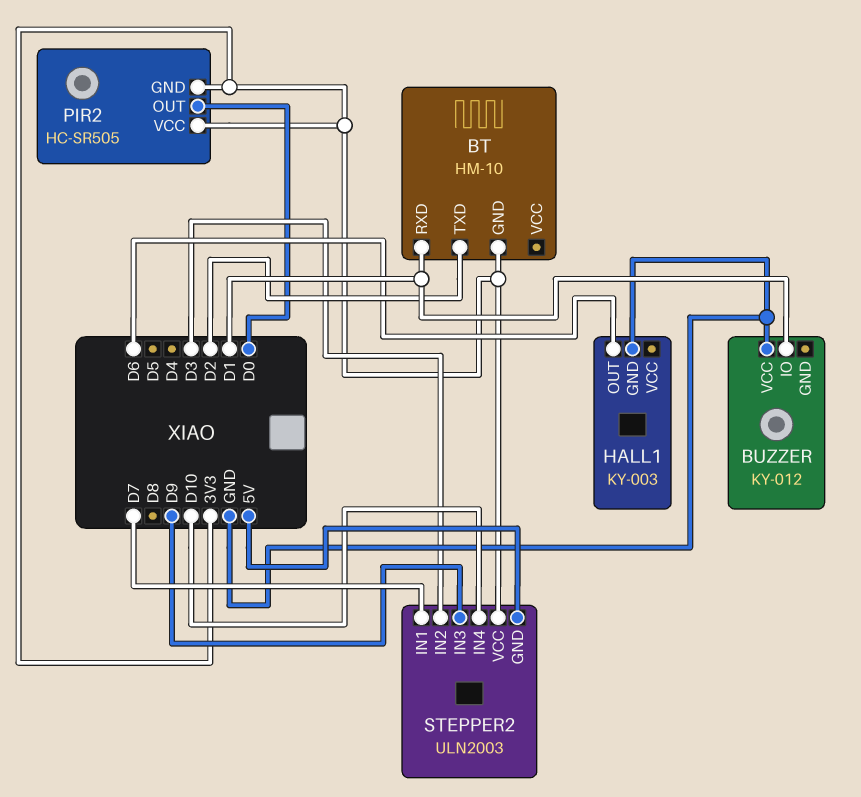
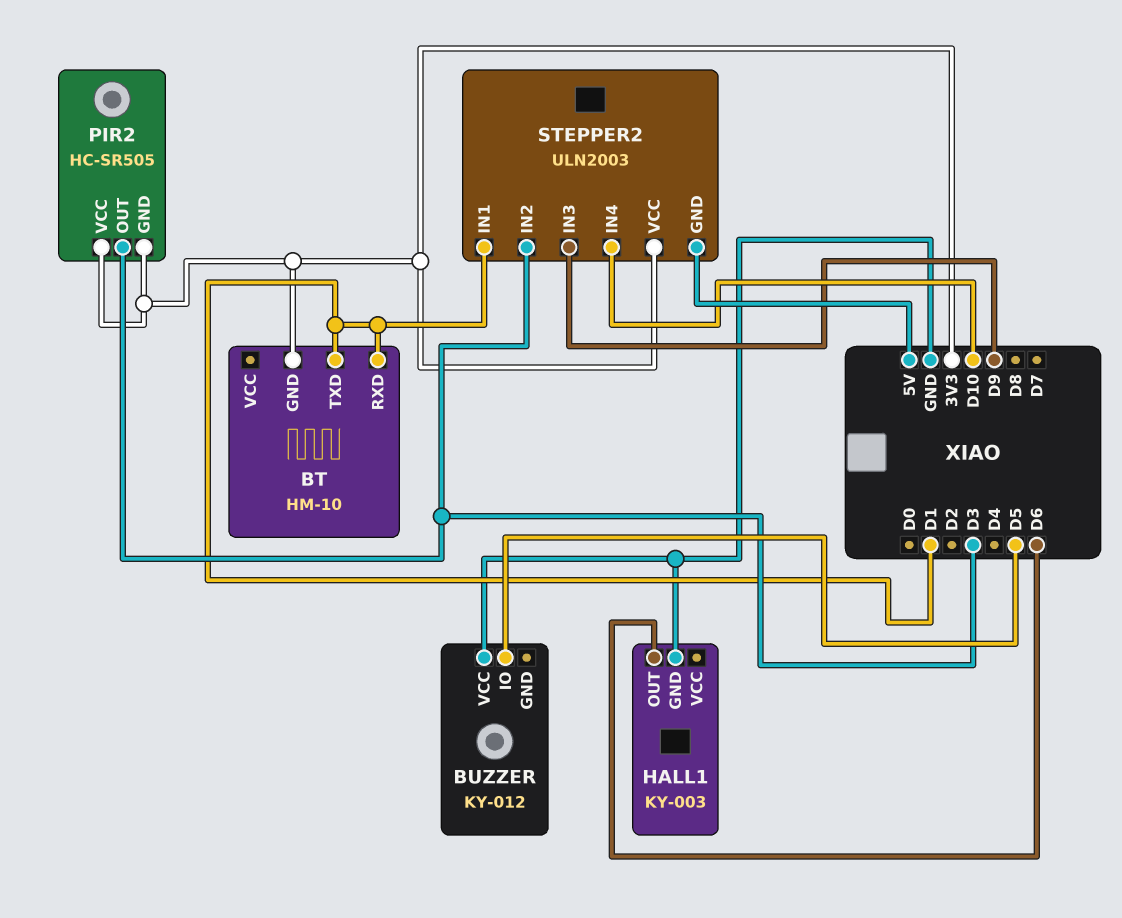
BT pin TXD: D2 -> D1
BUZZER pin IO: D1 -> D5
PIR2 pin OUT: D0 -> D3
STEPPER2 pin IN1: D7 -> D1

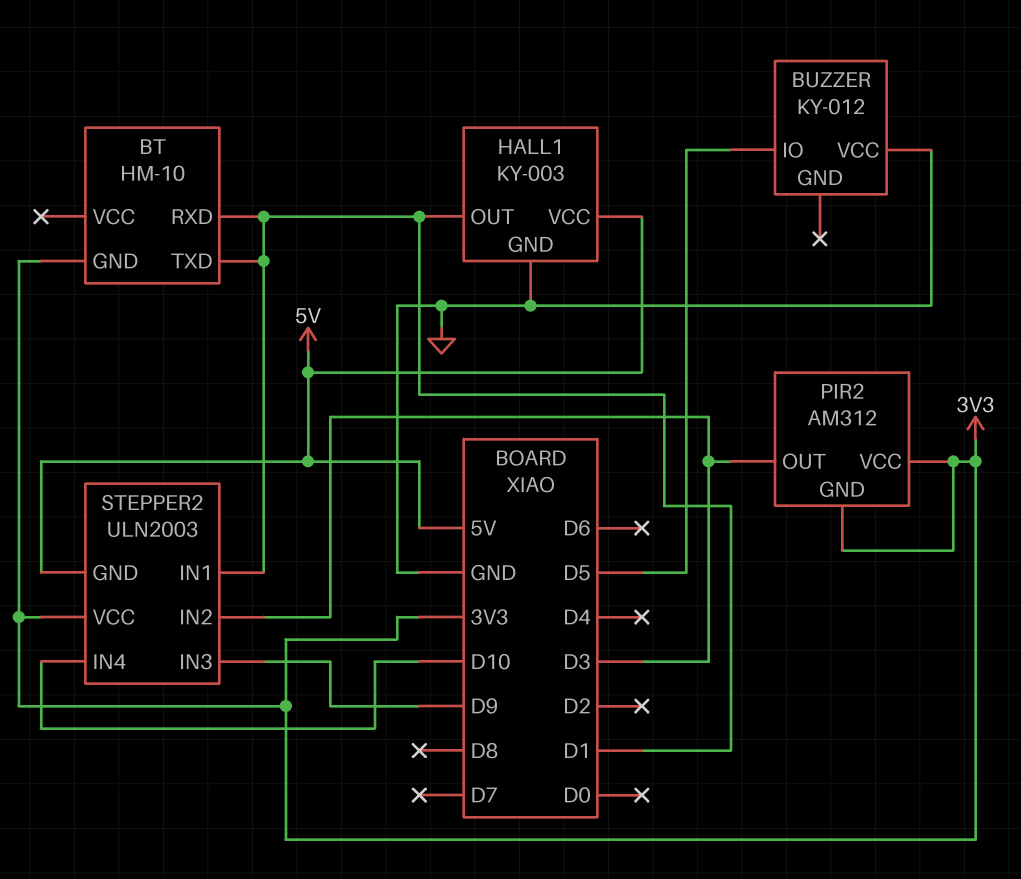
HALL1 pin OUT: D6 -> D1
HALL1 pin VCC: none -> 5V
PIR2: HC-SR505 -> AM312

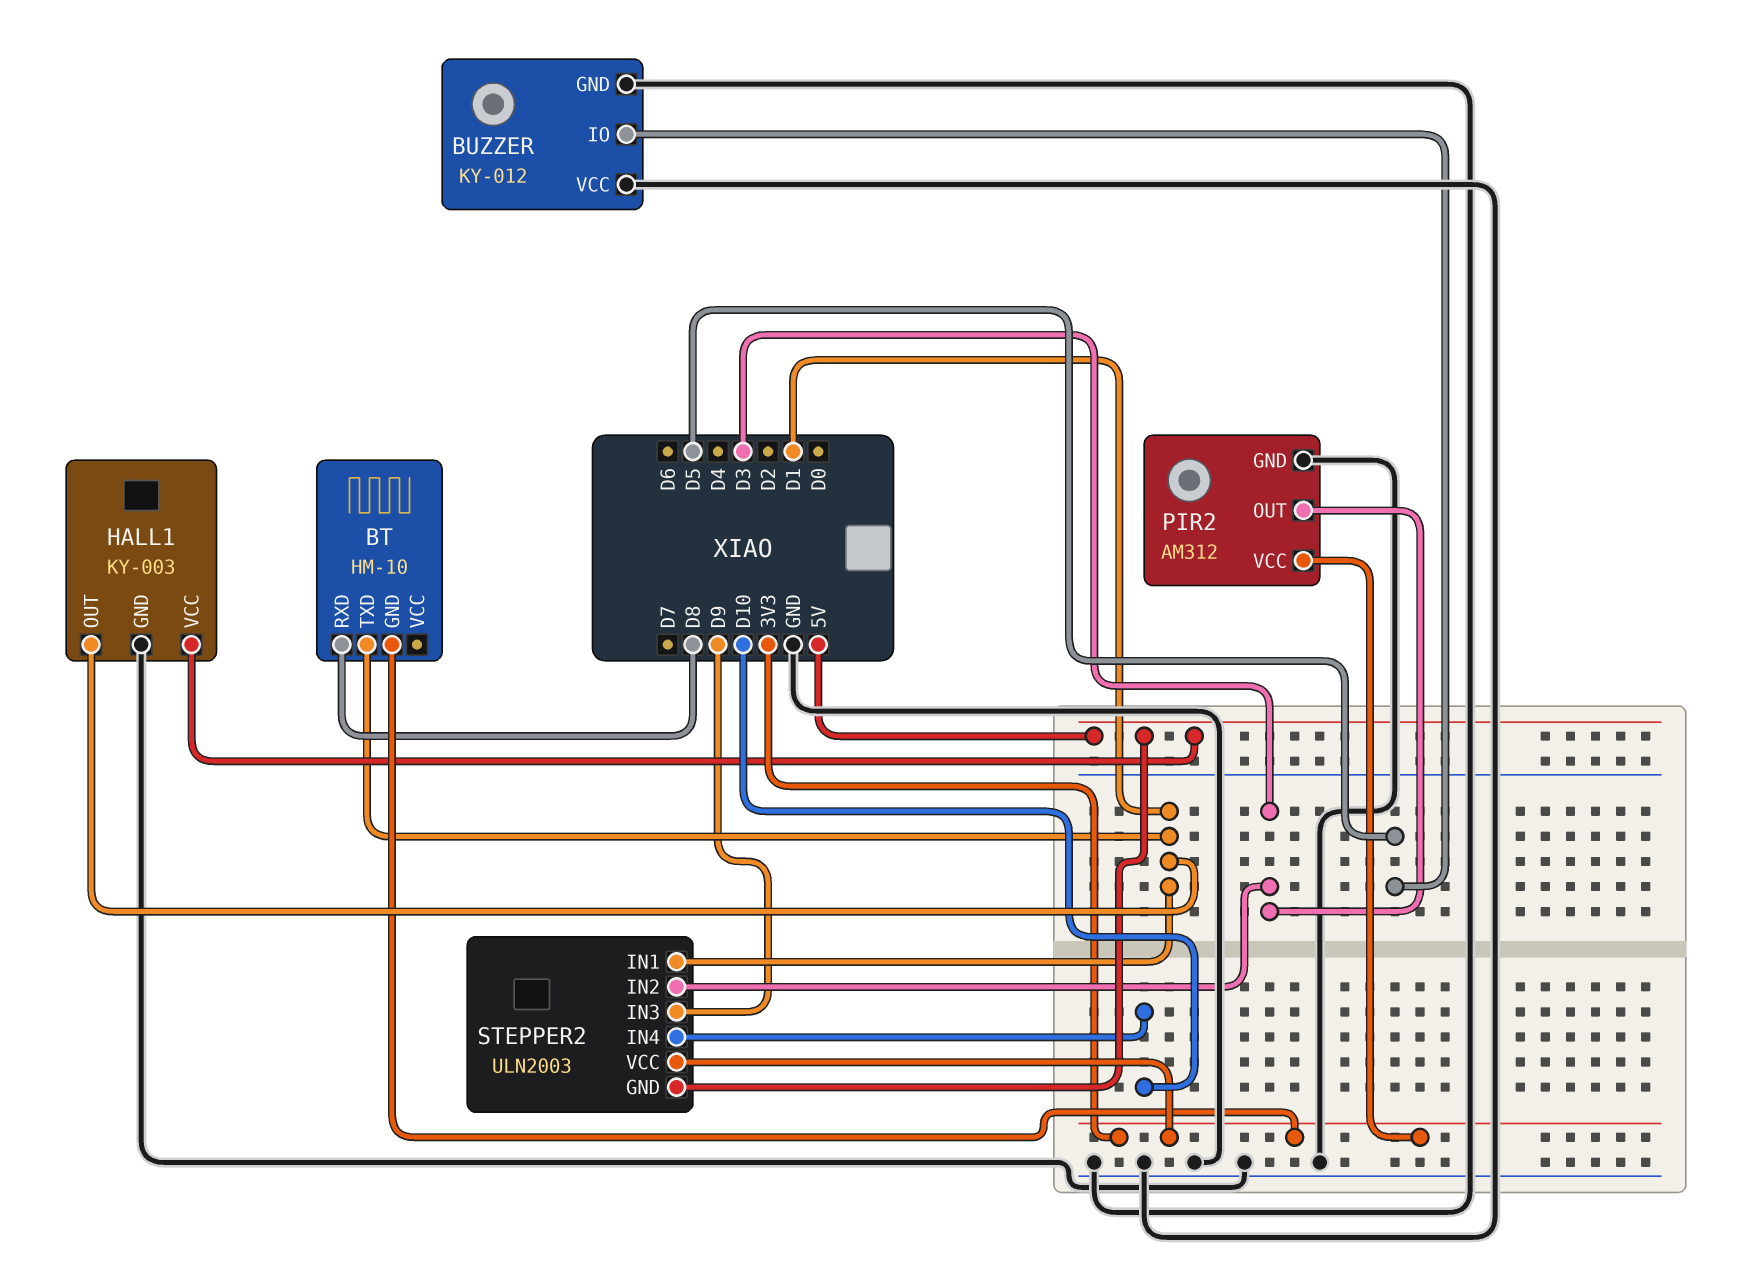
BT pin RXD: D1 -> D8
BUZZER pin GND: none -> GND
PIR2 pin GND: 3V3 -> GND

